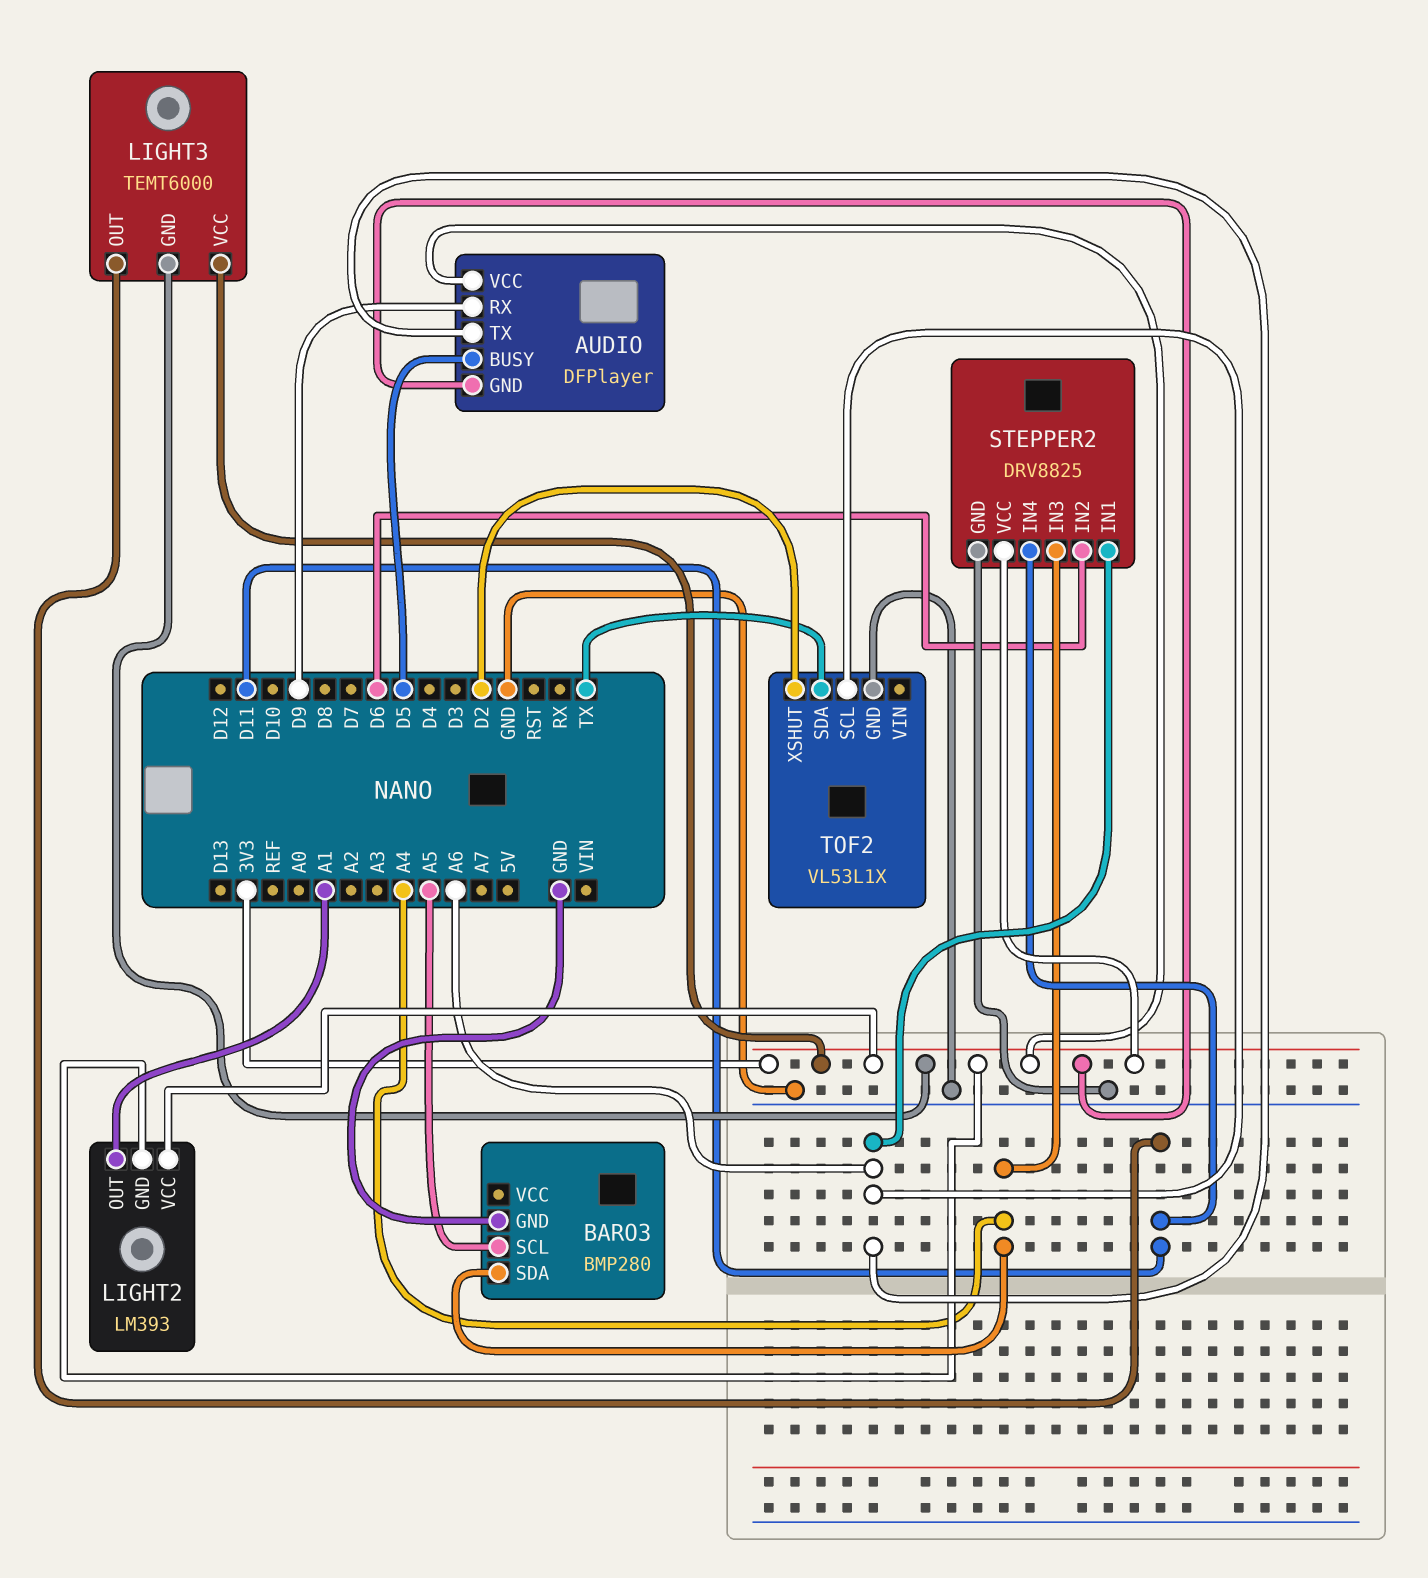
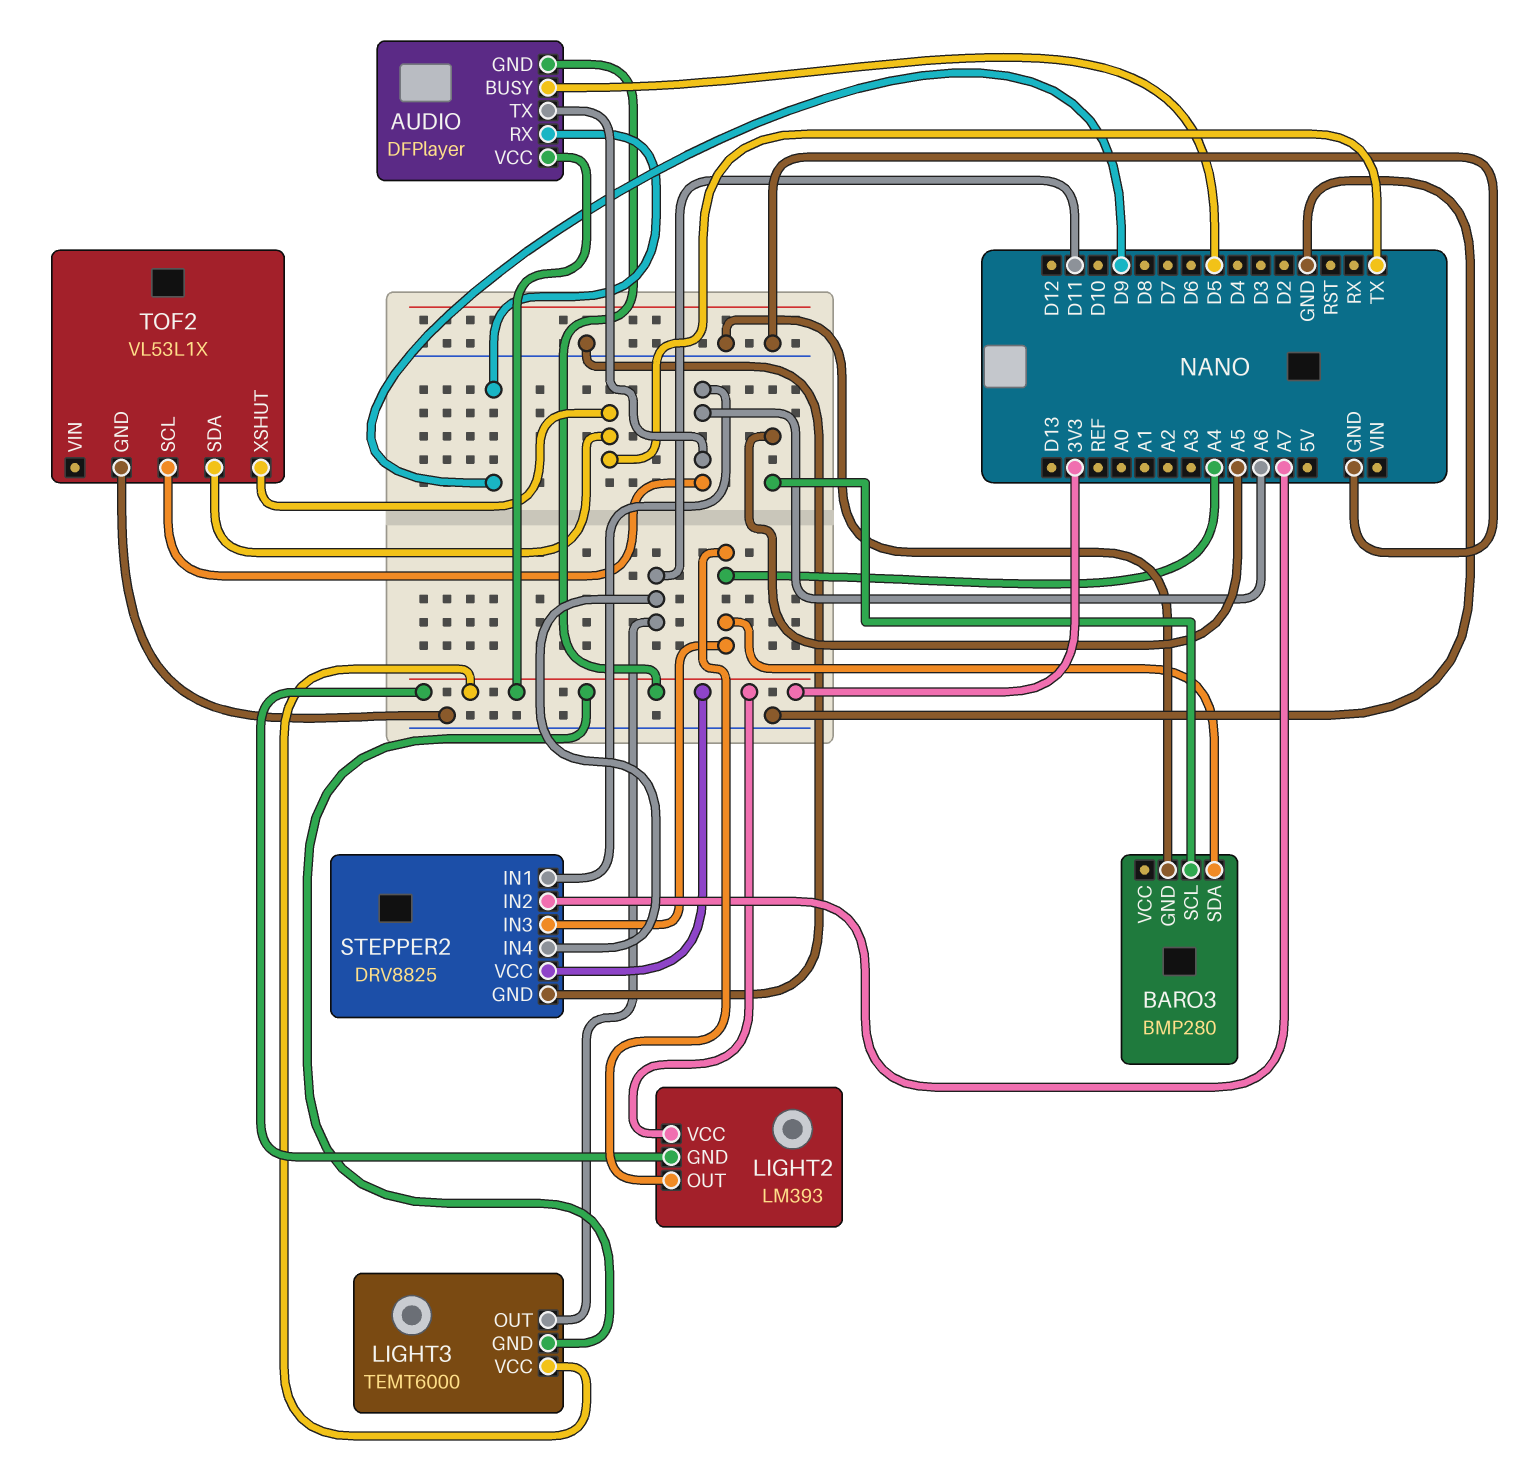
LIGHT2 pin OUT: A1 -> A4
STEPPER2 pin IN2: D6 -> A7
TOF2 pin XSHUT: D2 -> TX

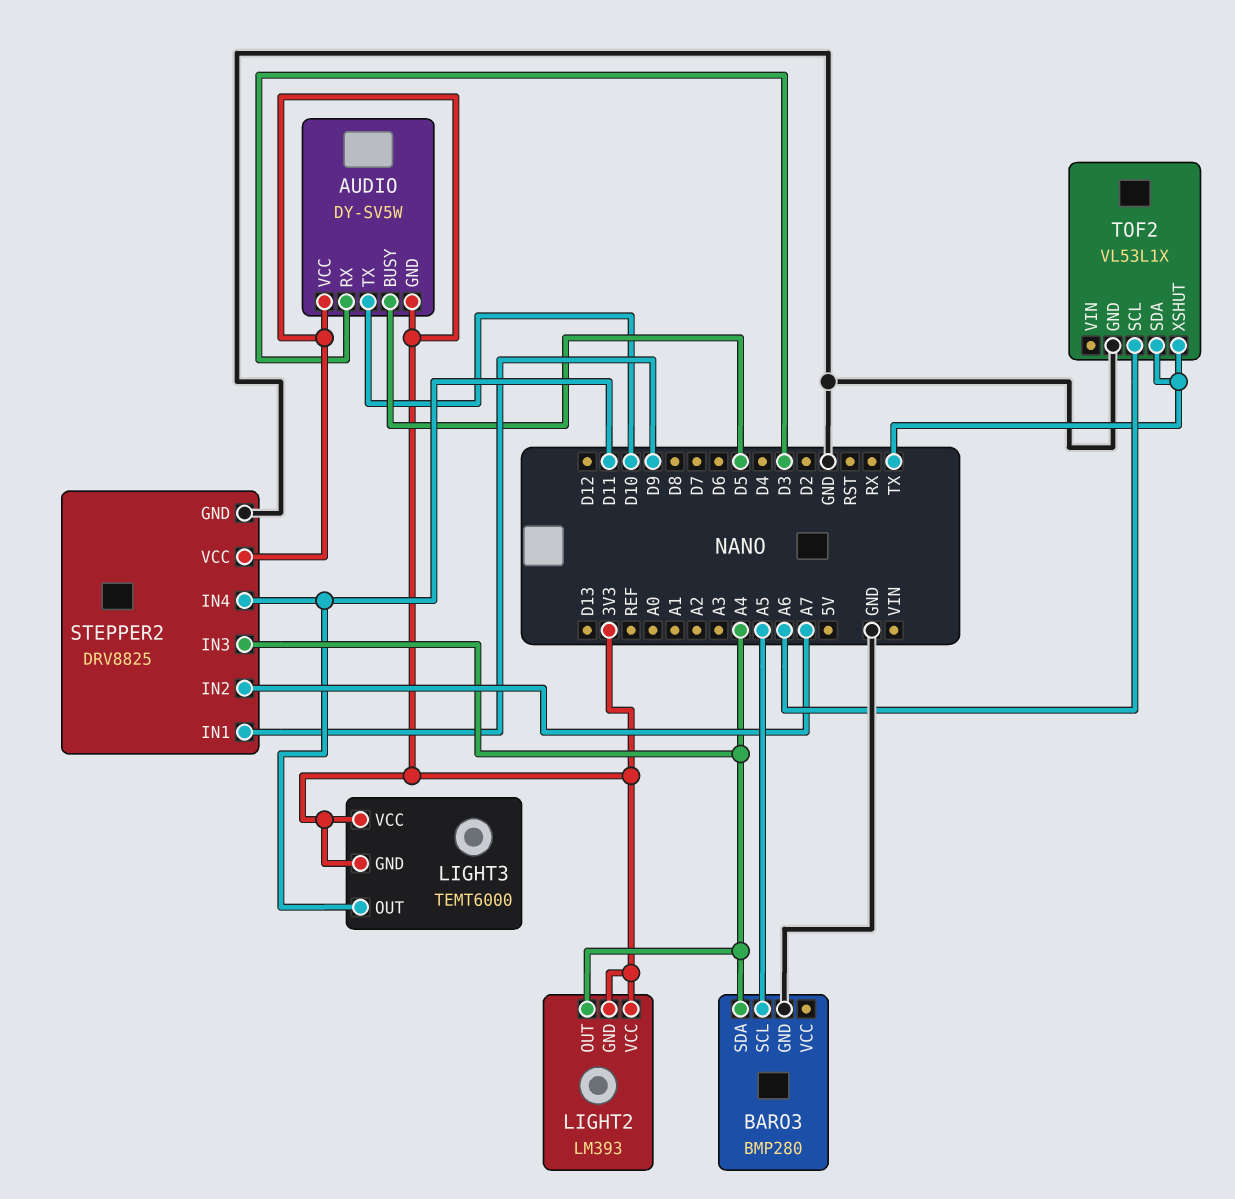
AUDIO: DFPlayer -> DY-SV5W
AUDIO pin RX: D9 -> D3
AUDIO pin TX: A6 -> D10
STEPPER2 pin IN1: A6 -> D9

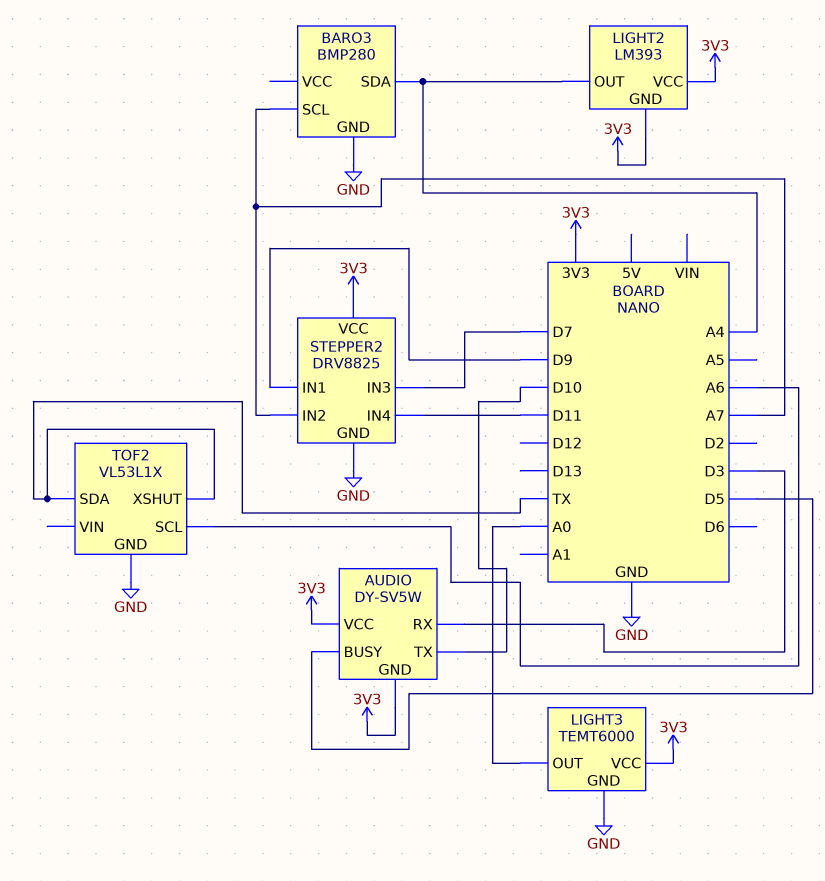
BARO3 pin SCL: A5 -> A7
LIGHT3 pin GND: 3V3 -> GND
LIGHT3 pin OUT: D11 -> A0
STEPPER2 pin IN3: A4 -> D7

